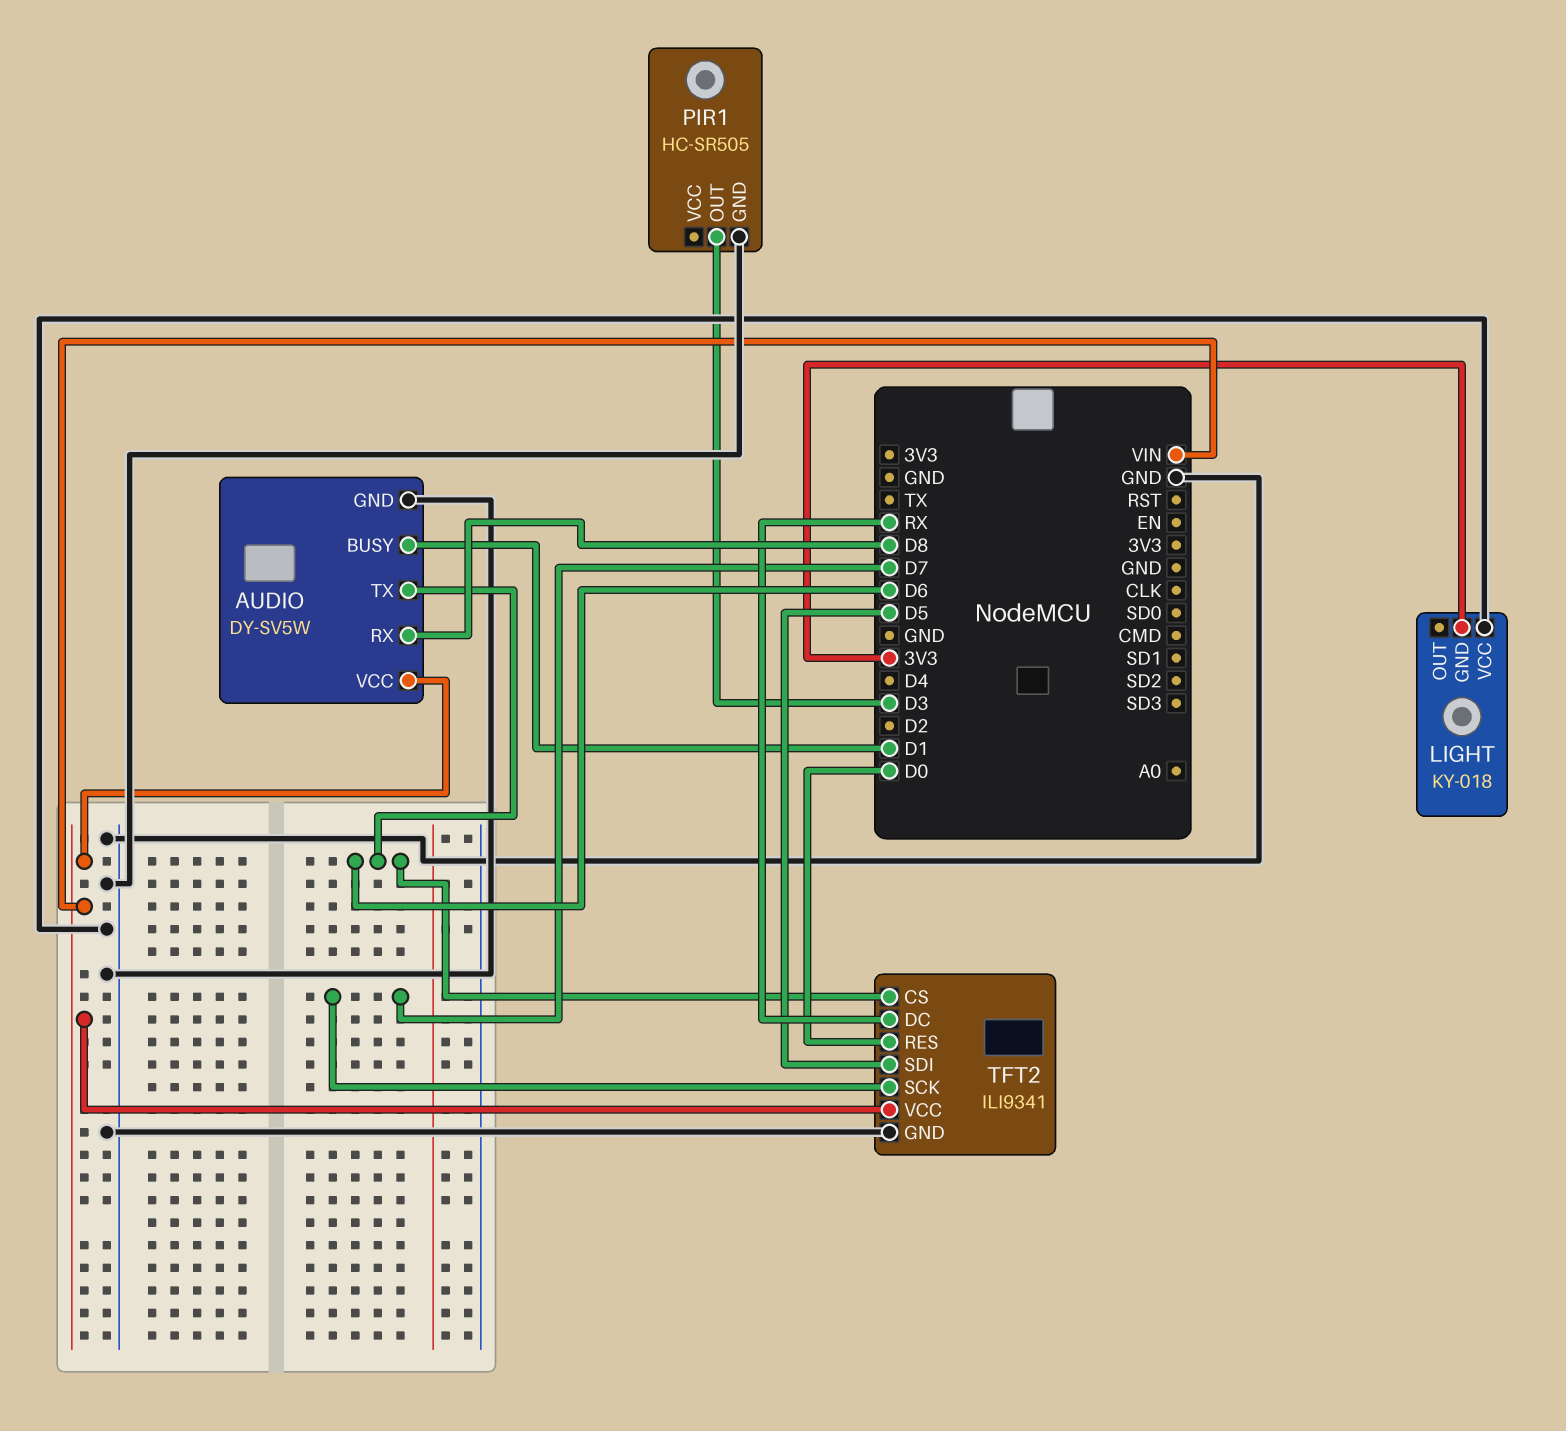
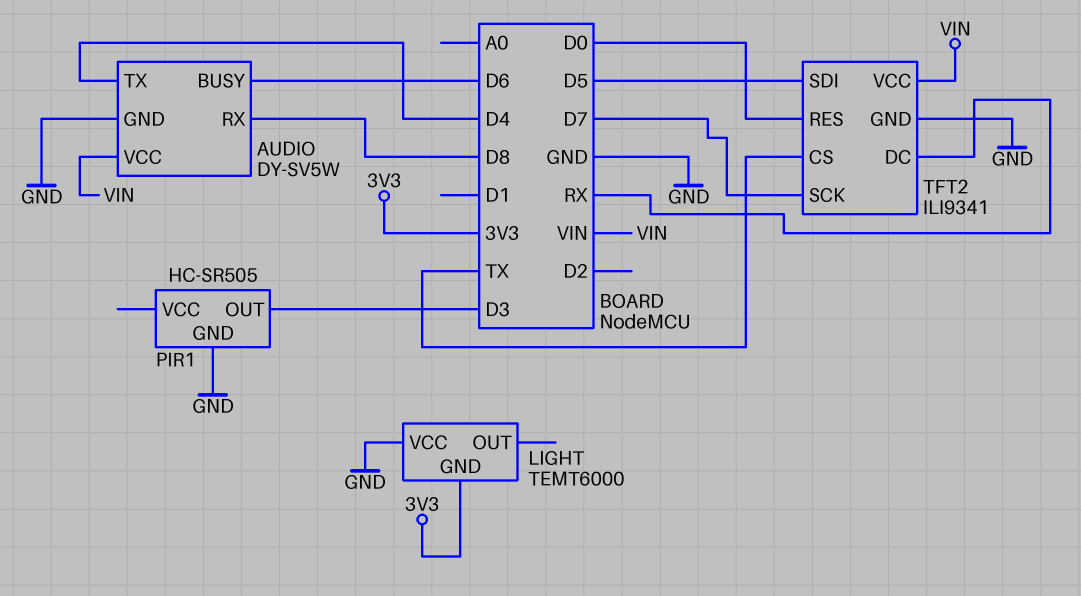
AUDIO pin BUSY: D1 -> D6
AUDIO pin TX: D6 -> D4
LIGHT: KY-018 -> TEMT6000
TFT2 pin CS: D6 -> TX

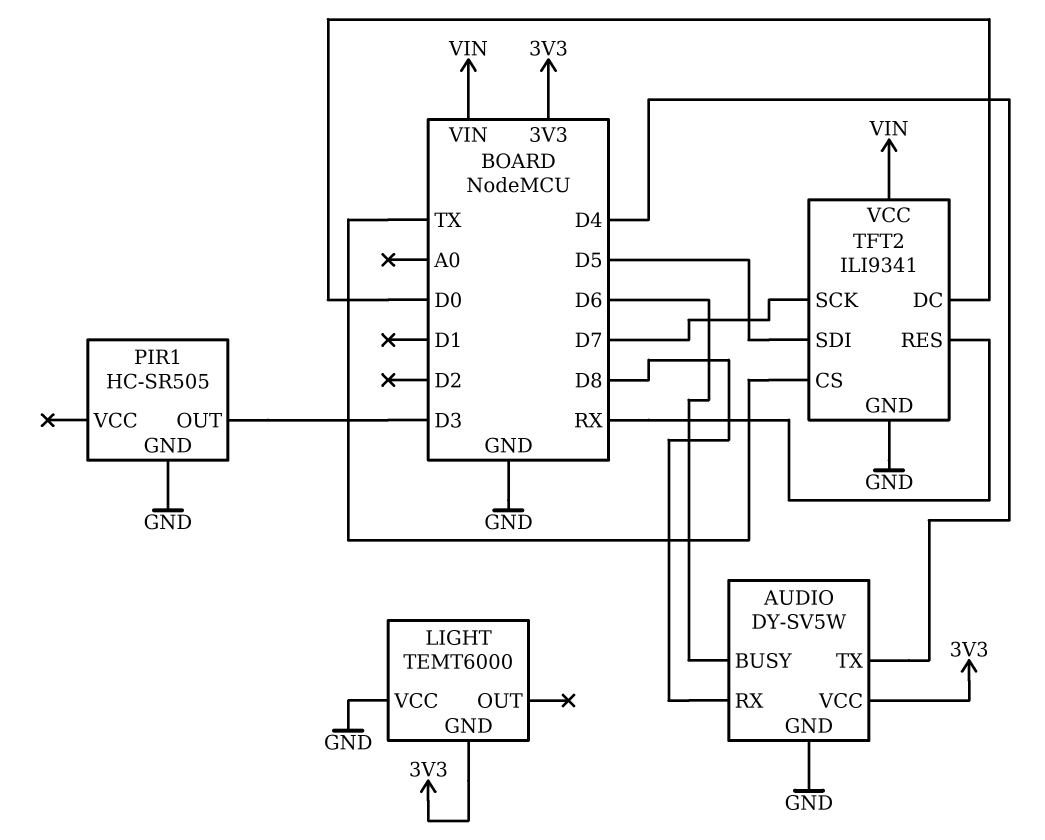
AUDIO pin VCC: VIN -> 3V3
TFT2 pin DC: RX -> D0
TFT2 pin RES: D0 -> RX

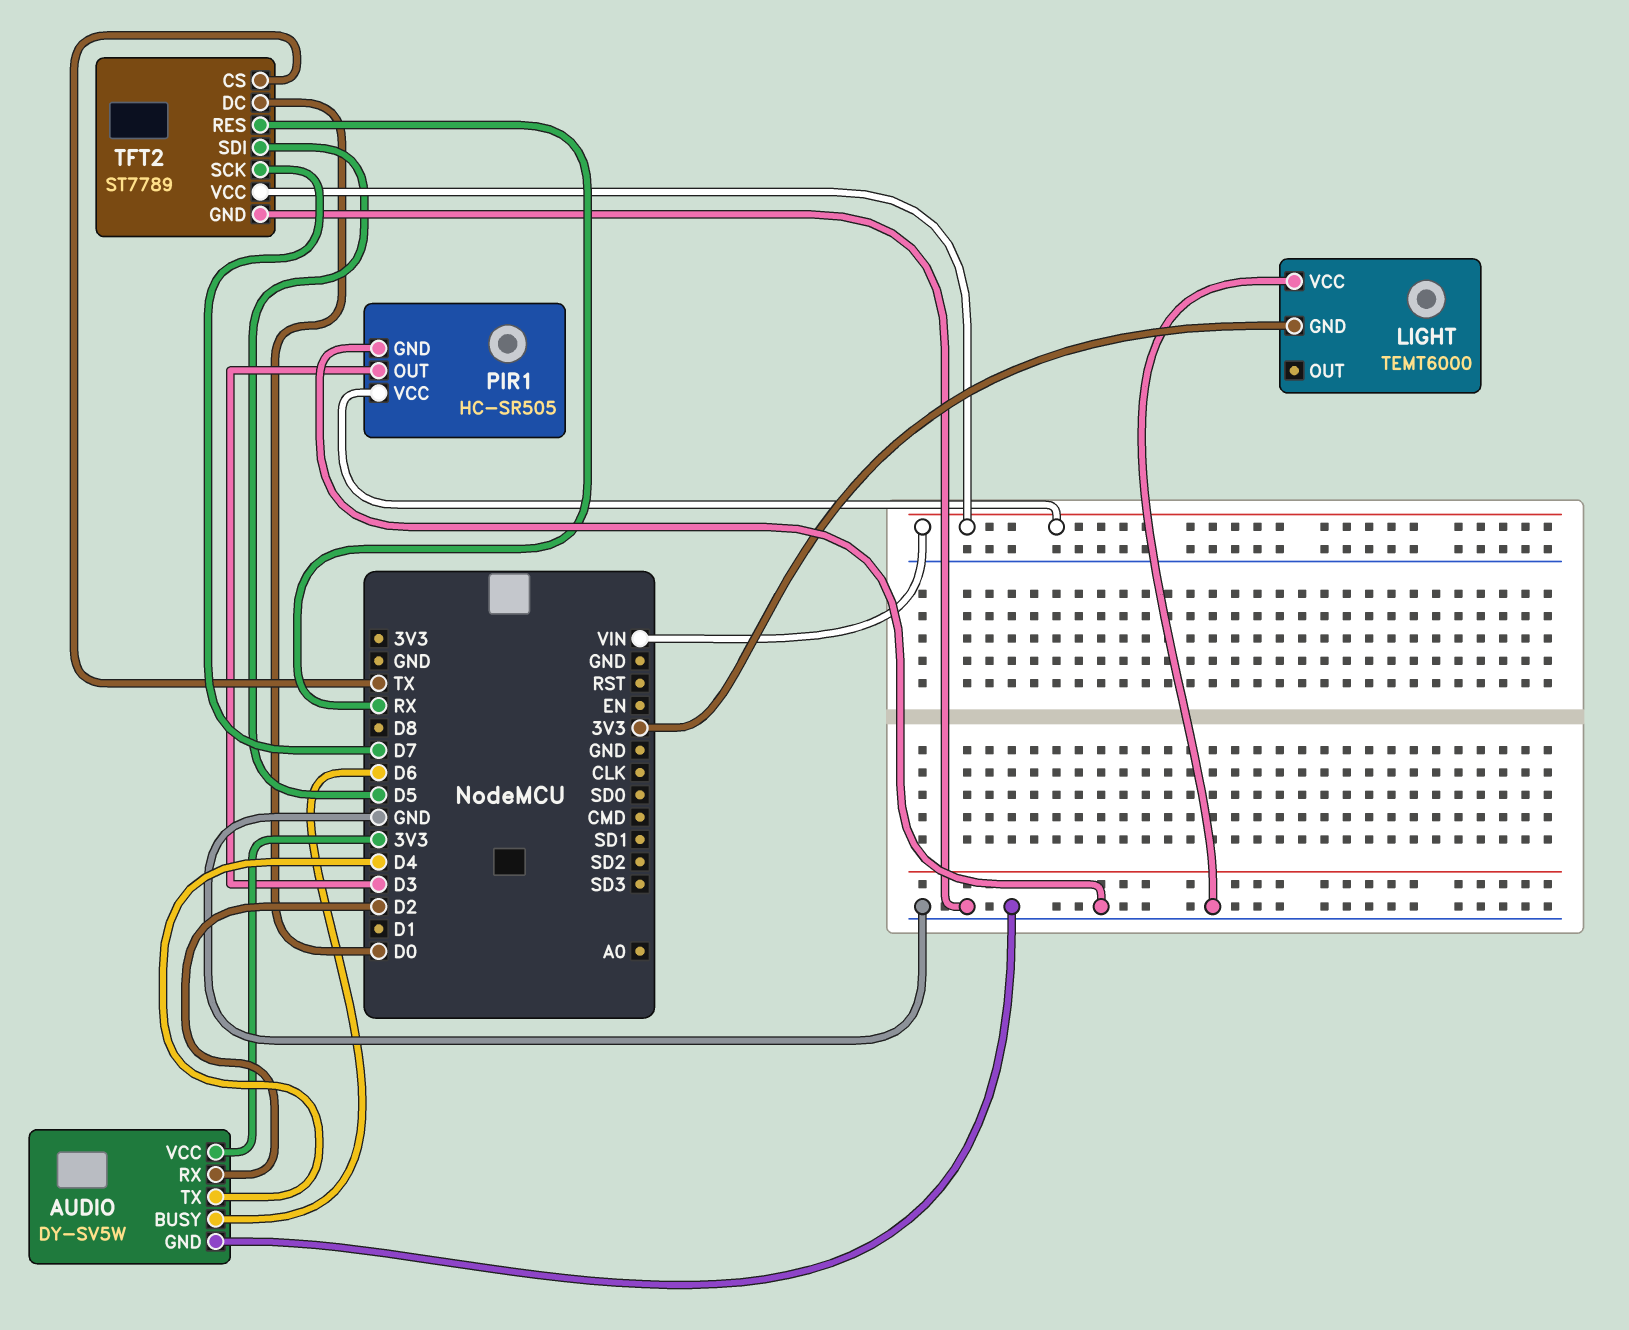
AUDIO pin RX: D8 -> D2
PIR1 pin VCC: none -> VIN
TFT2: ILI9341 -> ST7789

